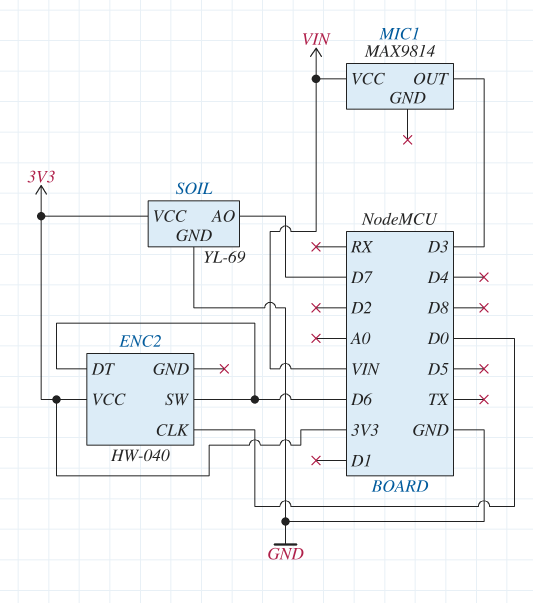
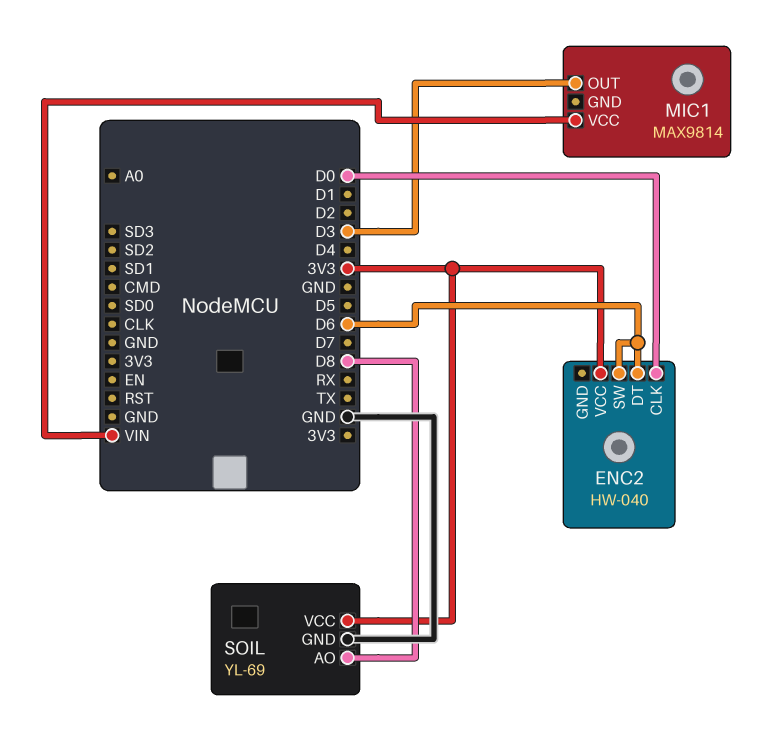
SOIL pin AO: D7 -> D8

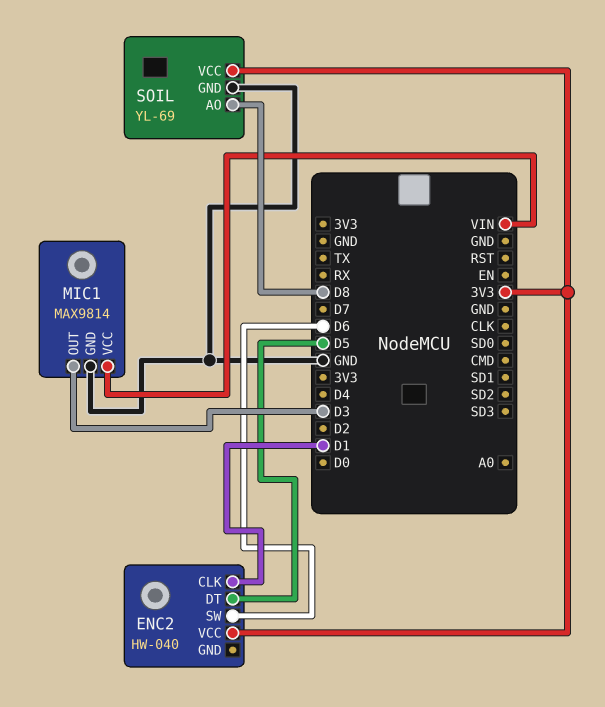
ENC2 pin CLK: D0 -> D1
ENC2 pin DT: D6 -> D5
MIC1 pin GND: none -> GND

